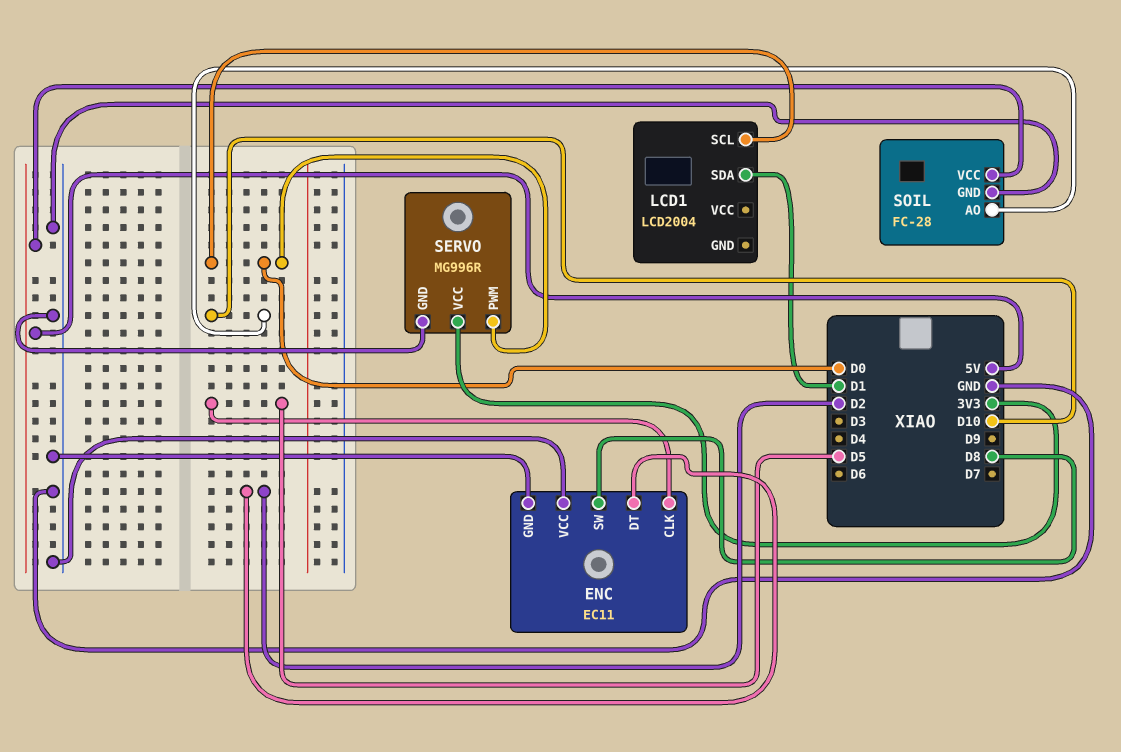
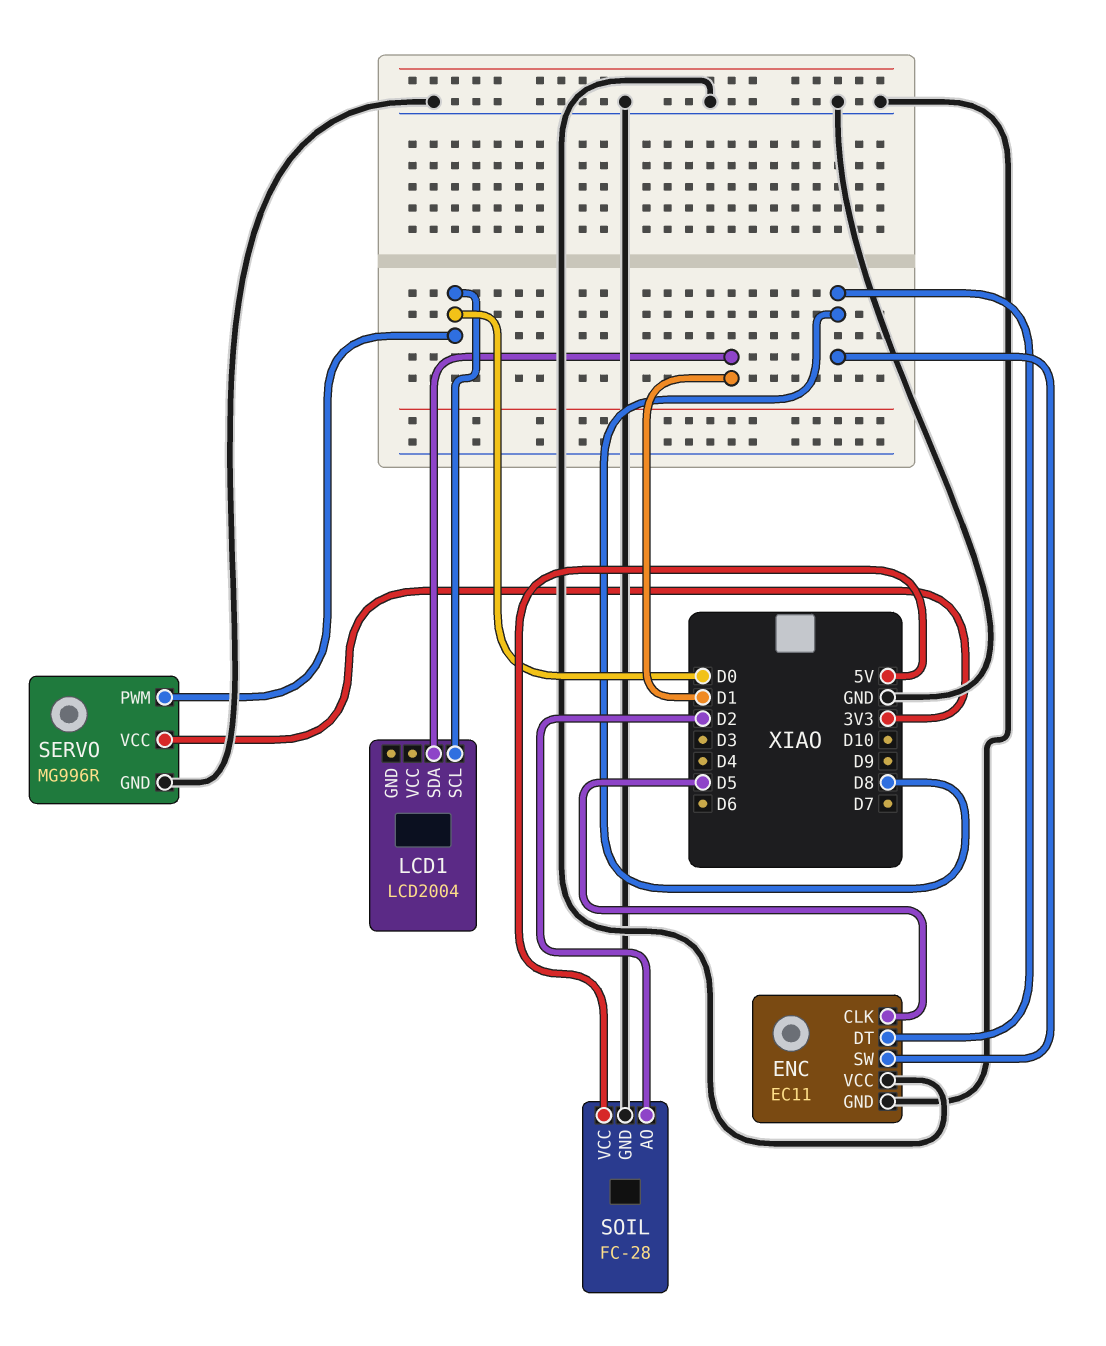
ENC pin DT: D2 -> D8
SOIL pin AO: D10 -> D2

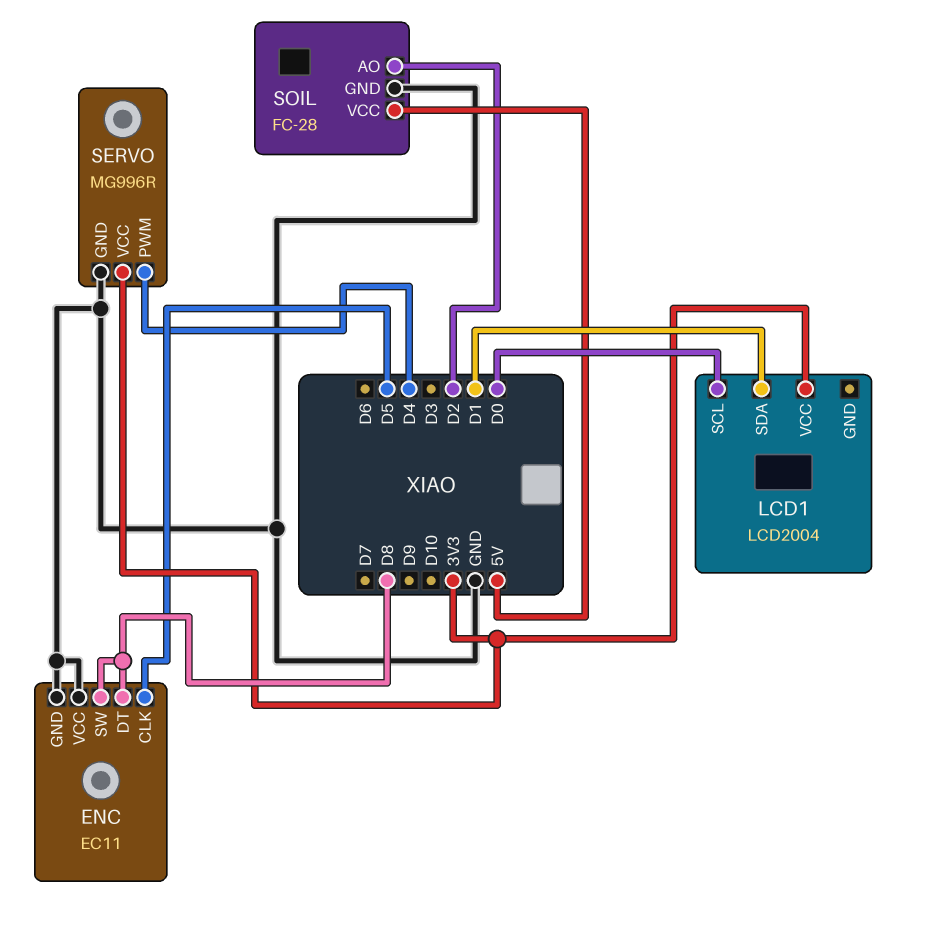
LCD1 pin VCC: none -> 3V3
SERVO pin PWM: D0 -> D4

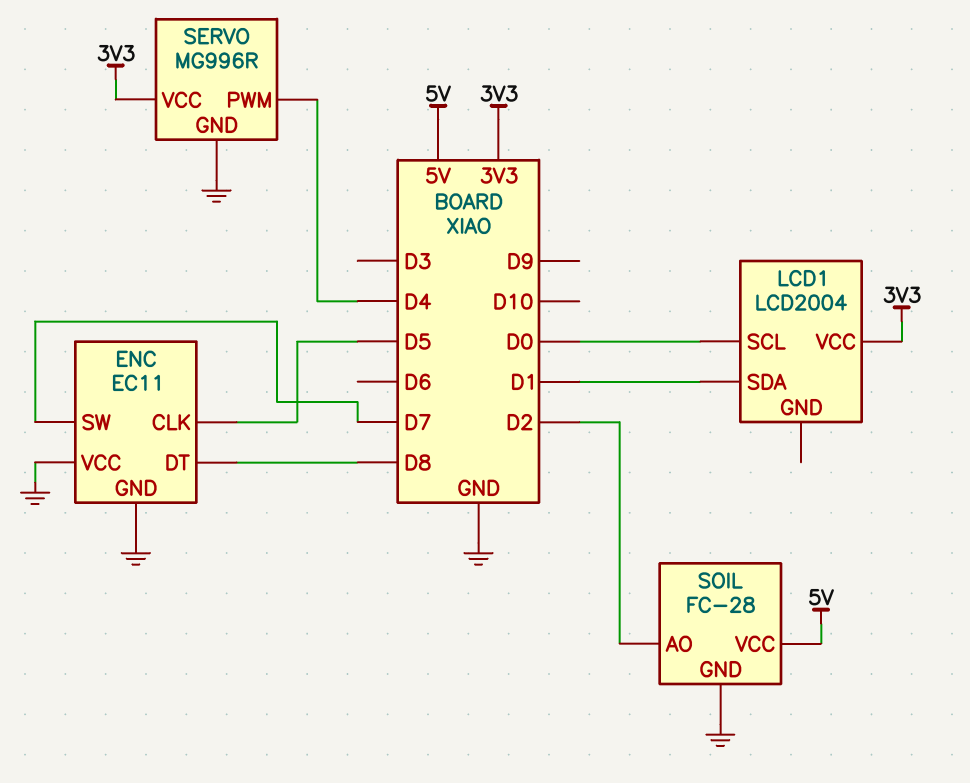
ENC pin SW: D8 -> D7

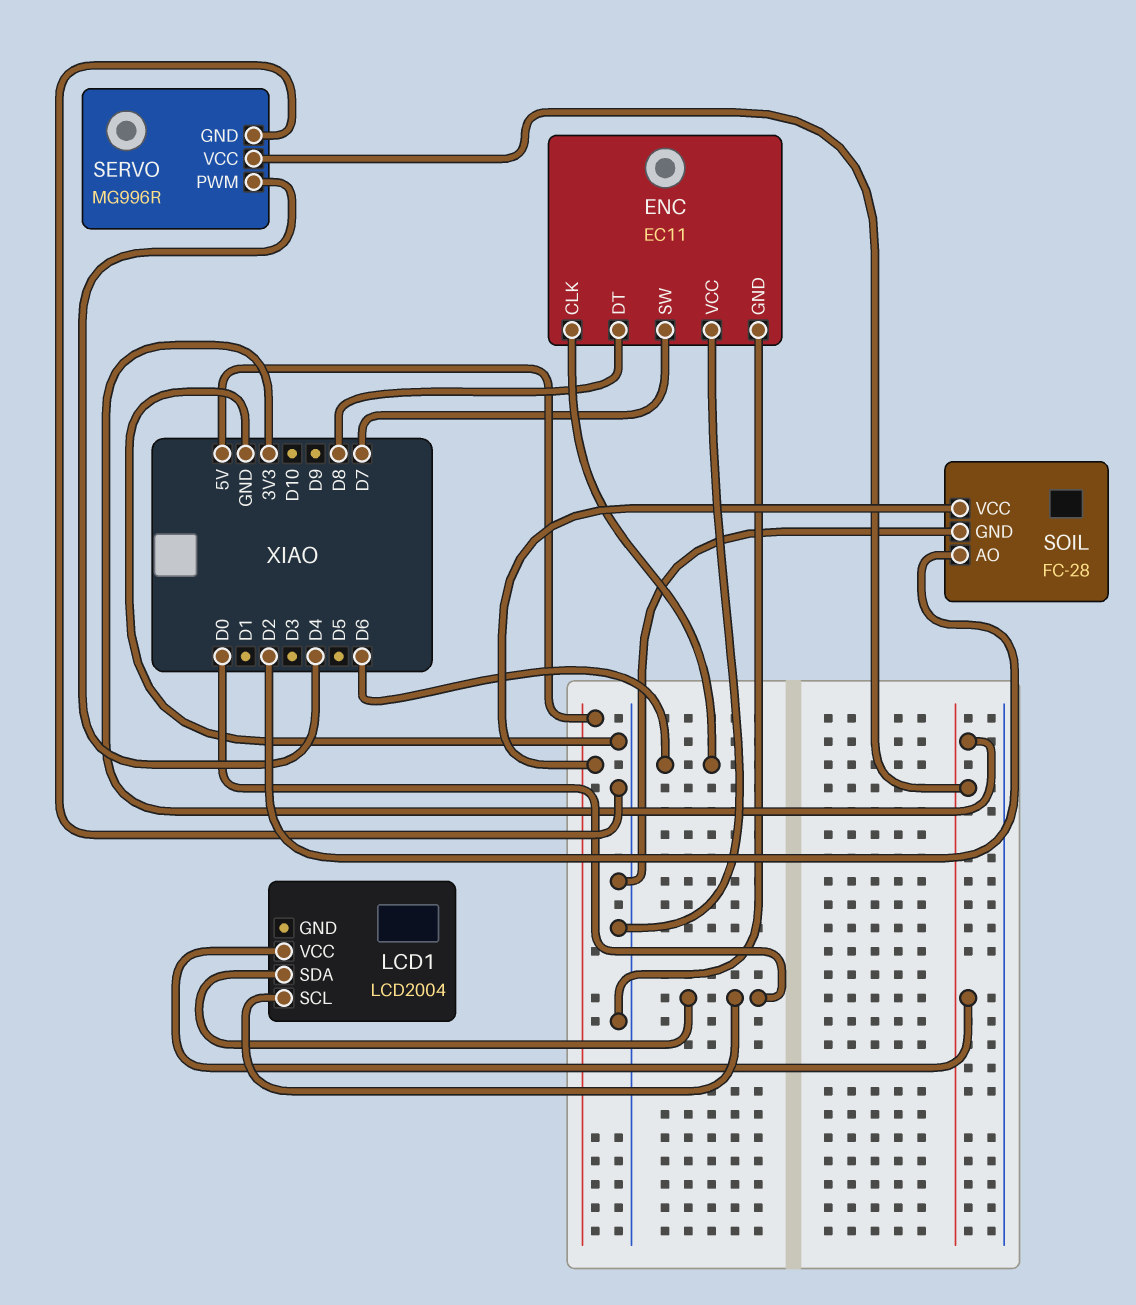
ENC pin CLK: D5 -> D6
LCD1 pin SDA: D1 -> D0

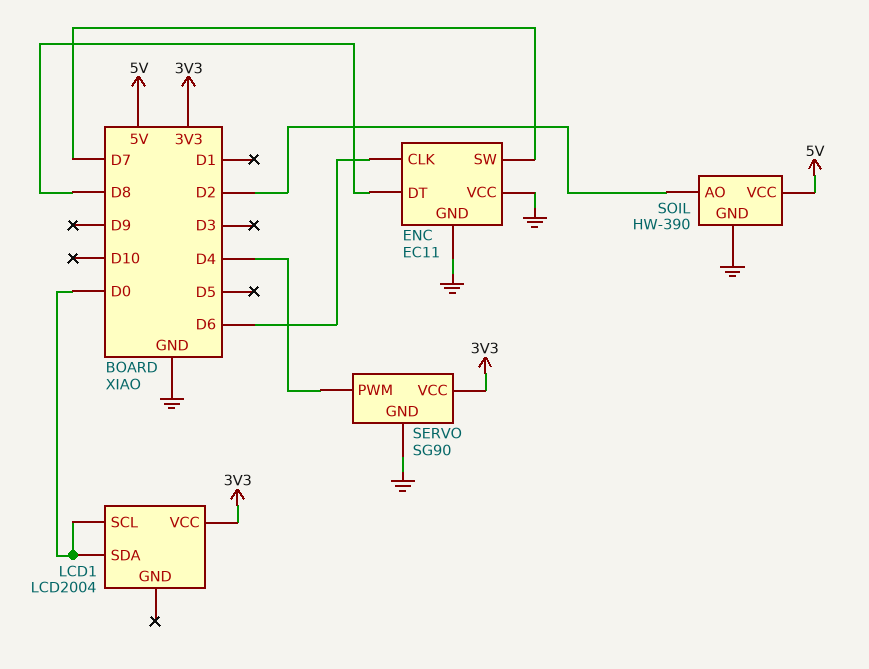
SERVO: MG996R -> SG90
SOIL: FC-28 -> HW-390

